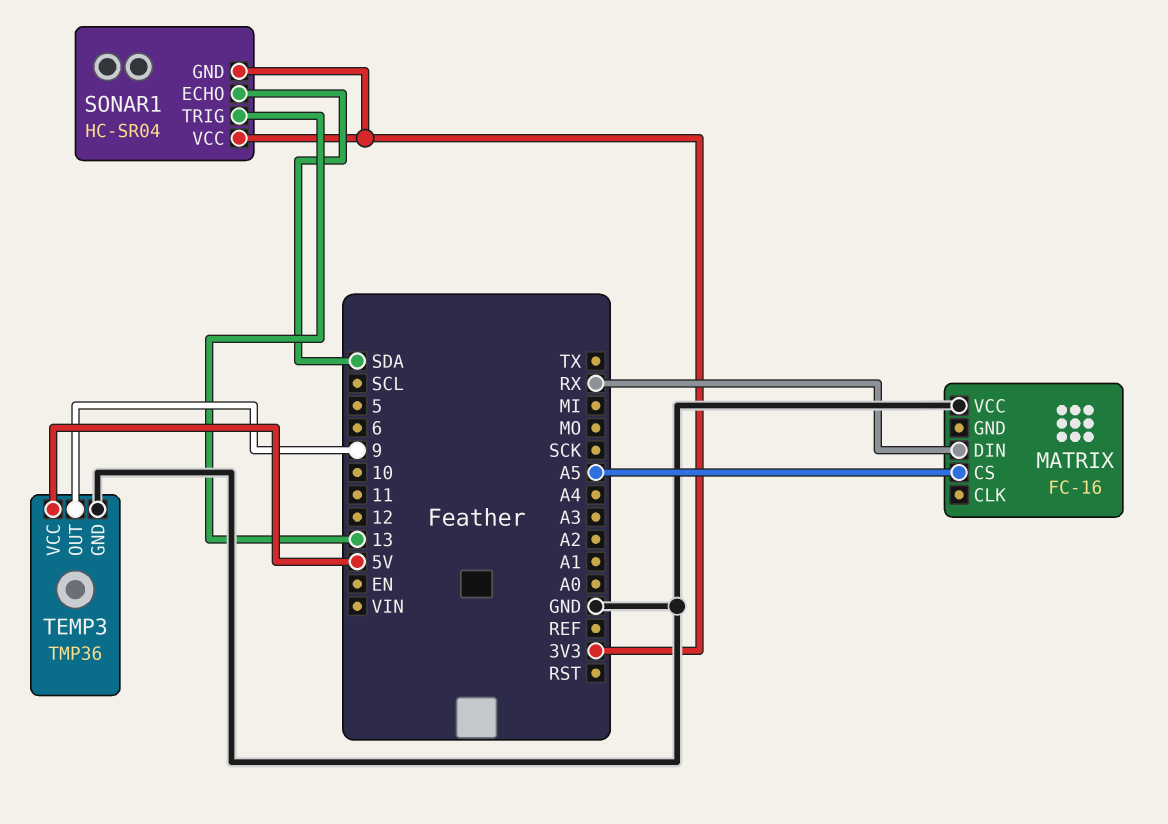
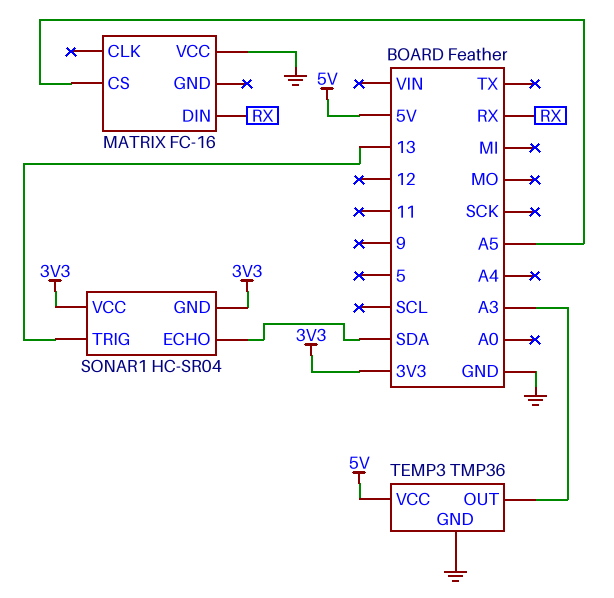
TEMP3 pin OUT: 9 -> A3

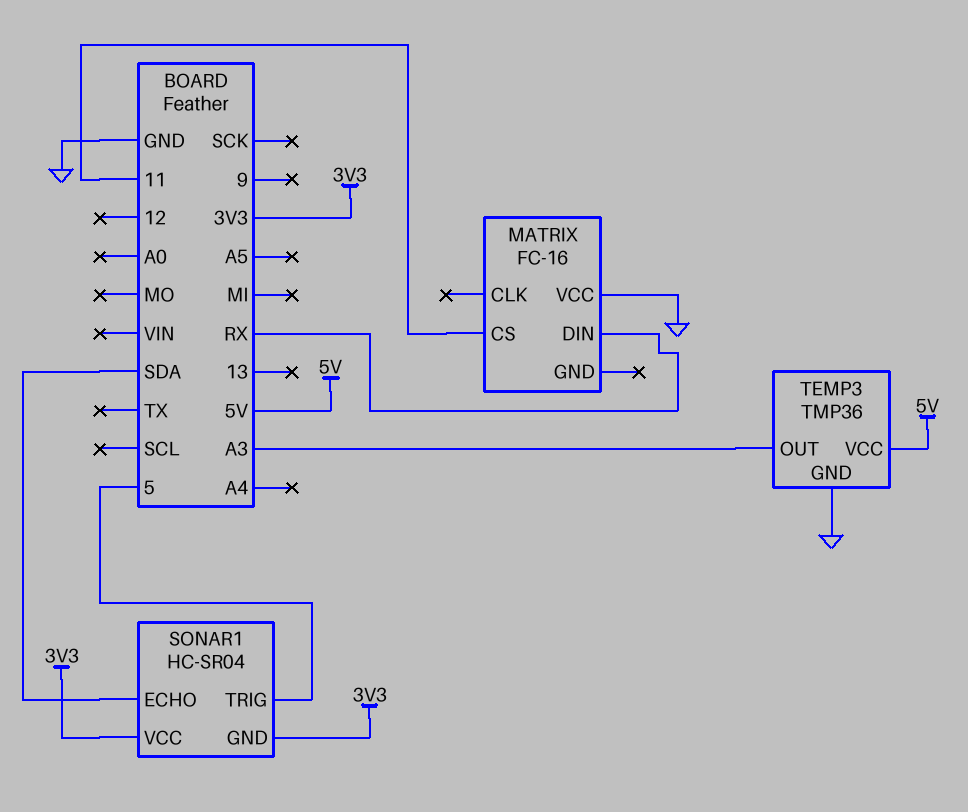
MATRIX pin CS: A5 -> 11
SONAR1 pin TRIG: 13 -> 5

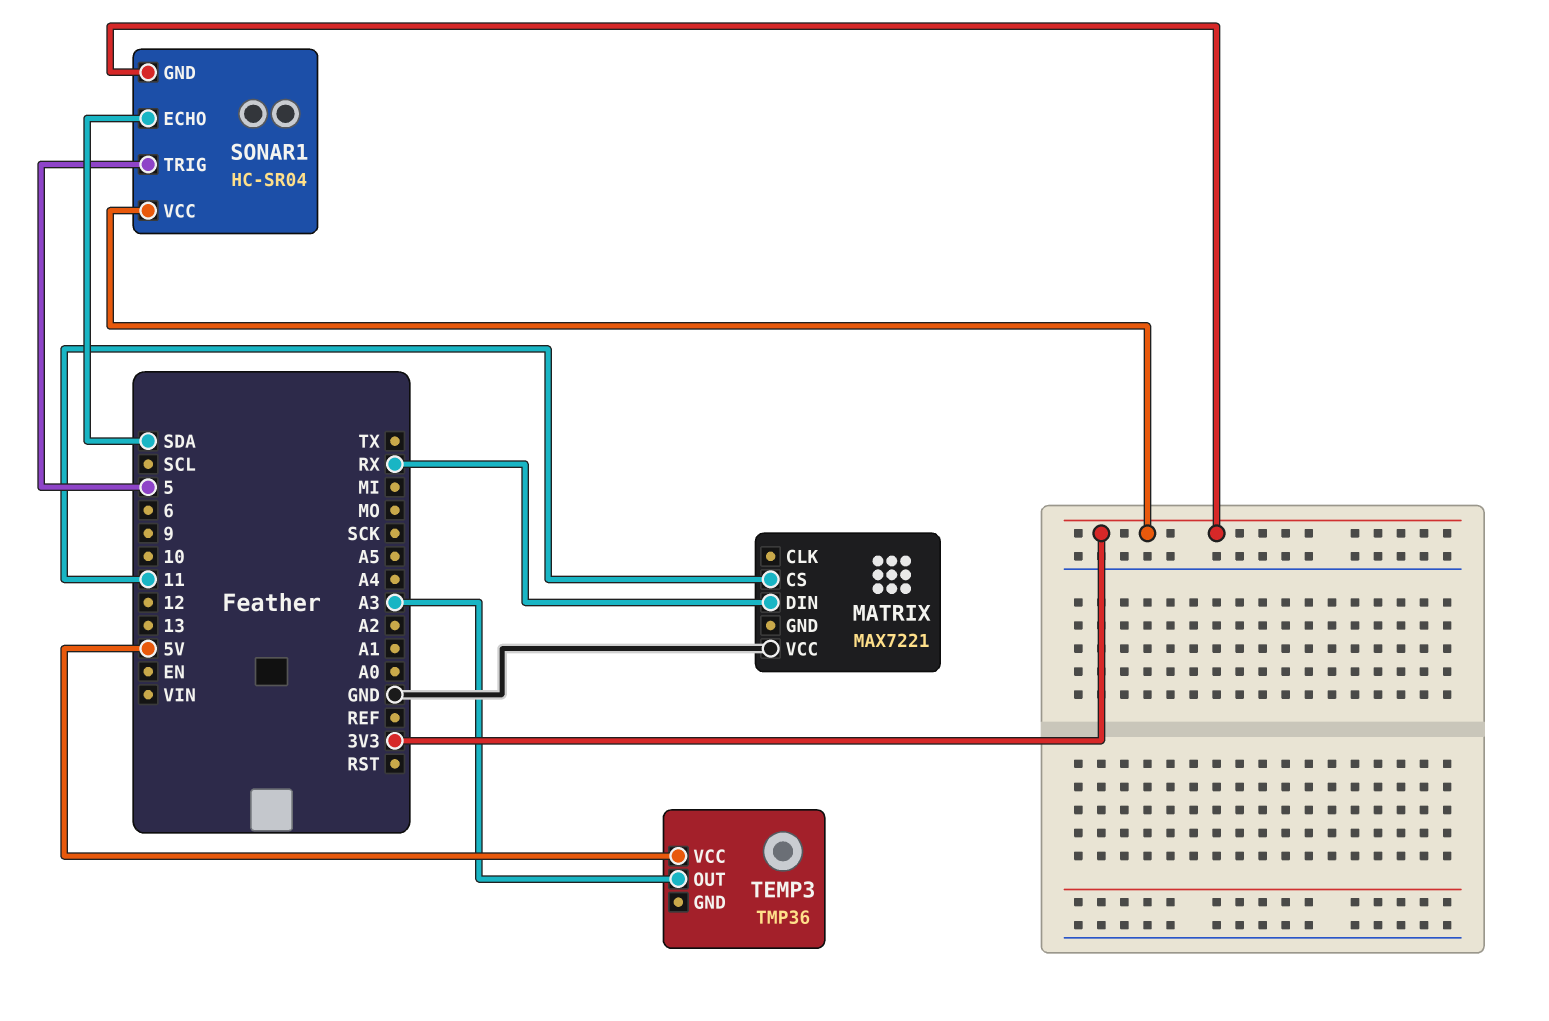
MATRIX: FC-16 -> MAX7221
TEMP3 pin GND: GND -> none

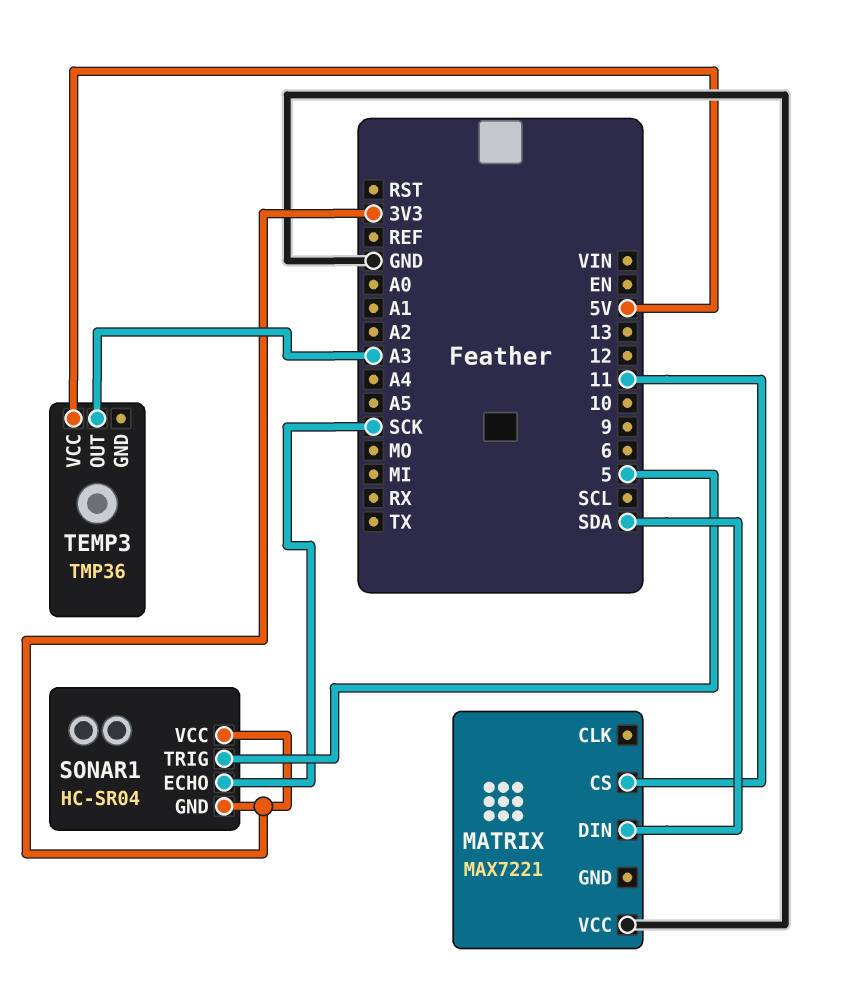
MATRIX pin DIN: RX -> SDA
SONAR1 pin ECHO: SDA -> SCK

